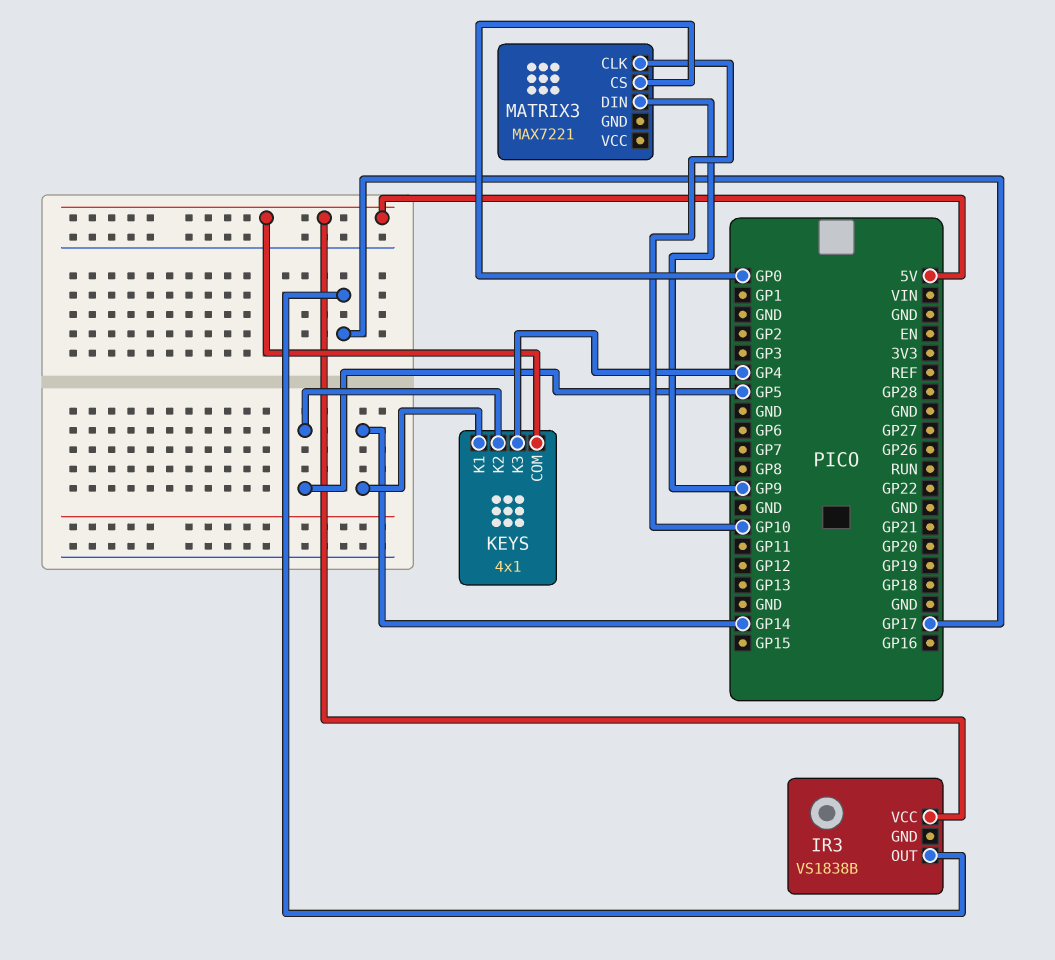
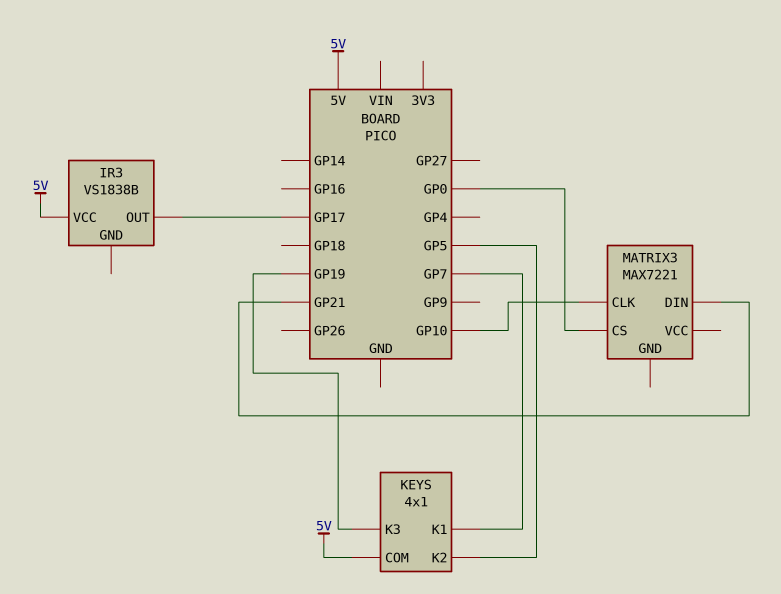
KEYS pin K1: GP14 -> GP7
KEYS pin K3: GP4 -> GP19
MATRIX3 pin DIN: GP9 -> GP21

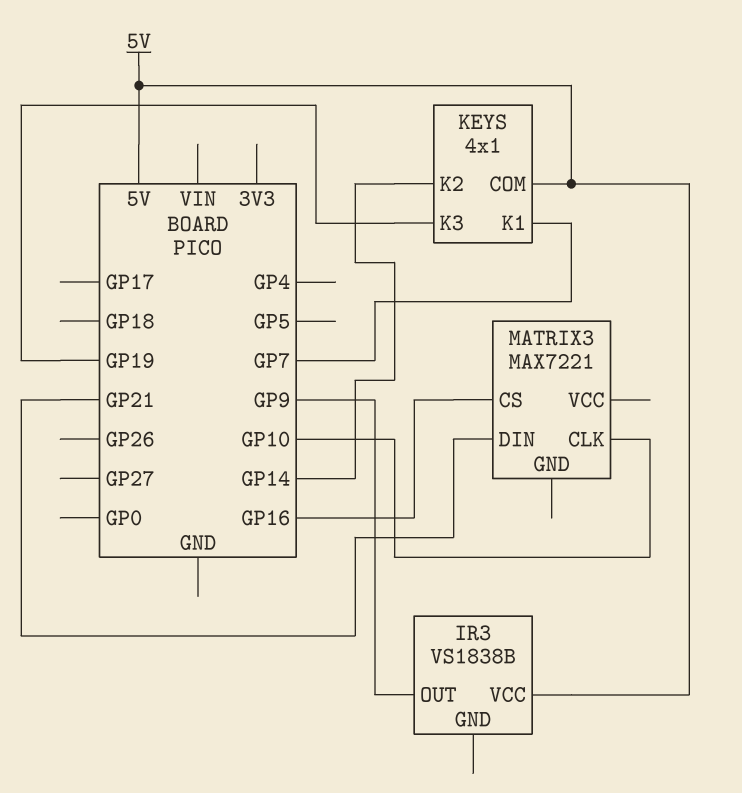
IR3 pin OUT: GP17 -> GP9
KEYS pin K2: GP5 -> GP14
MATRIX3 pin CS: GP0 -> GP16

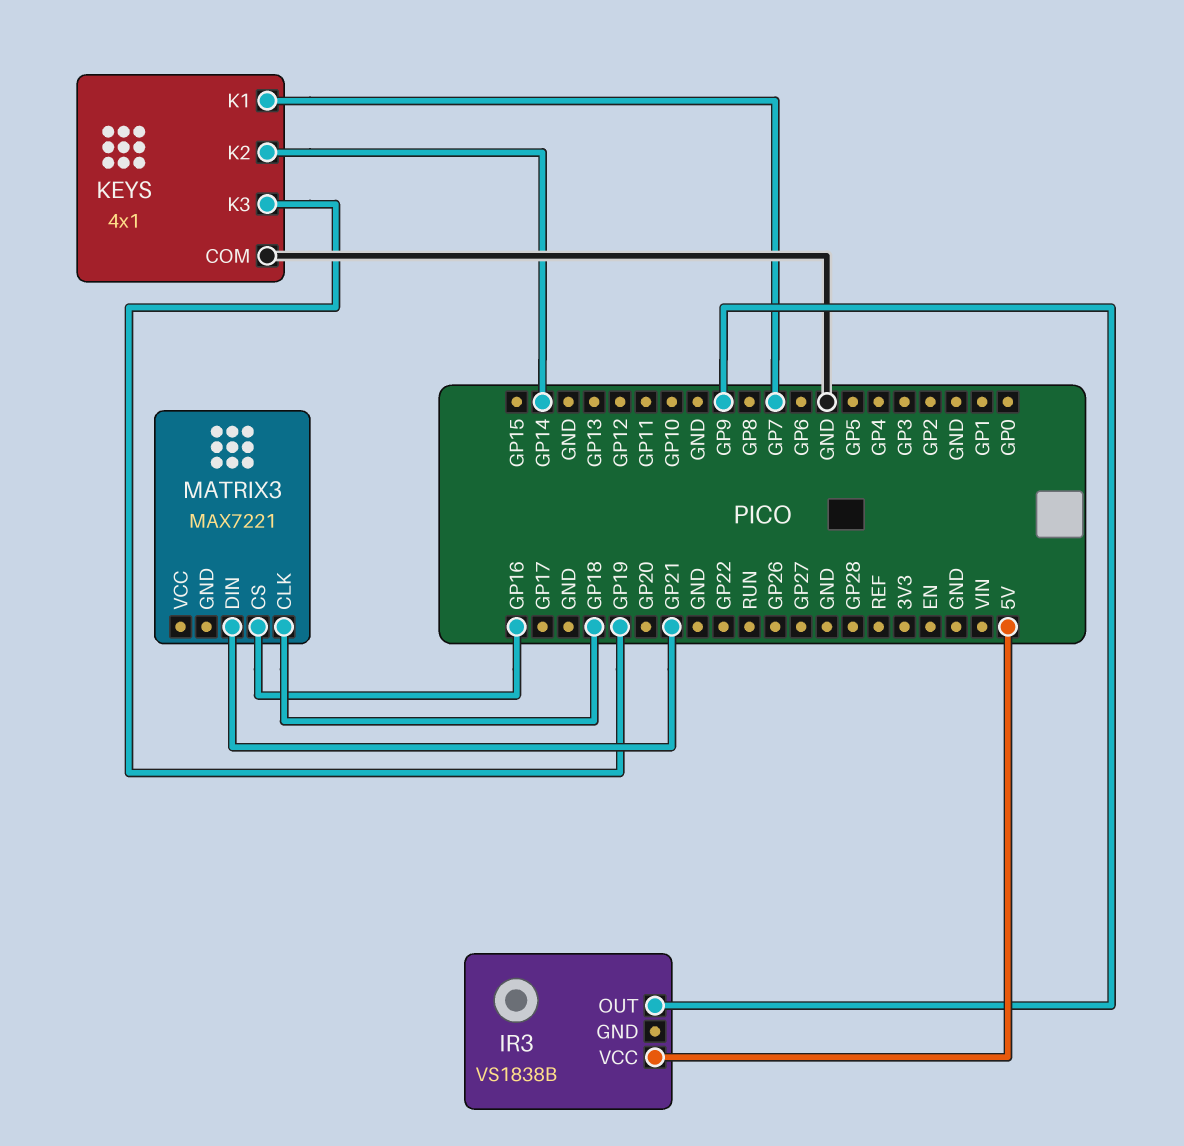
KEYS pin COM: 5V -> GND
MATRIX3 pin CLK: GP10 -> GP18

